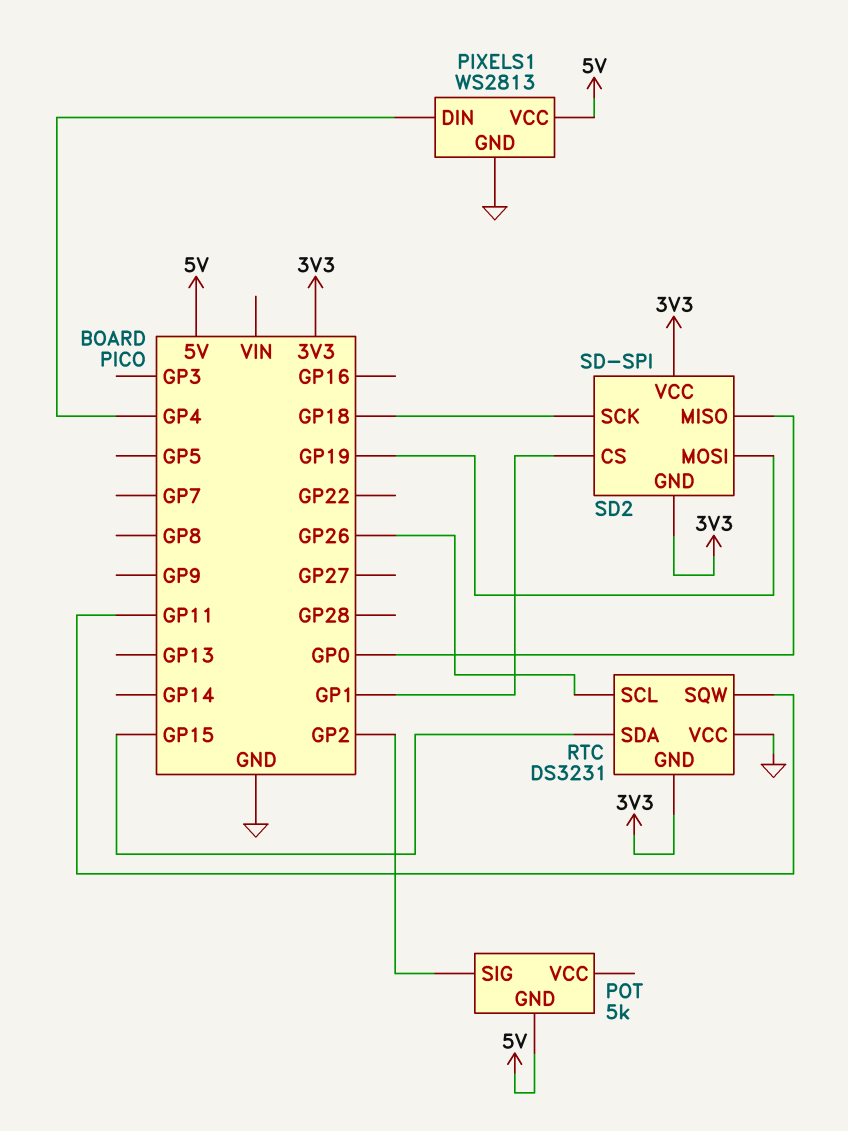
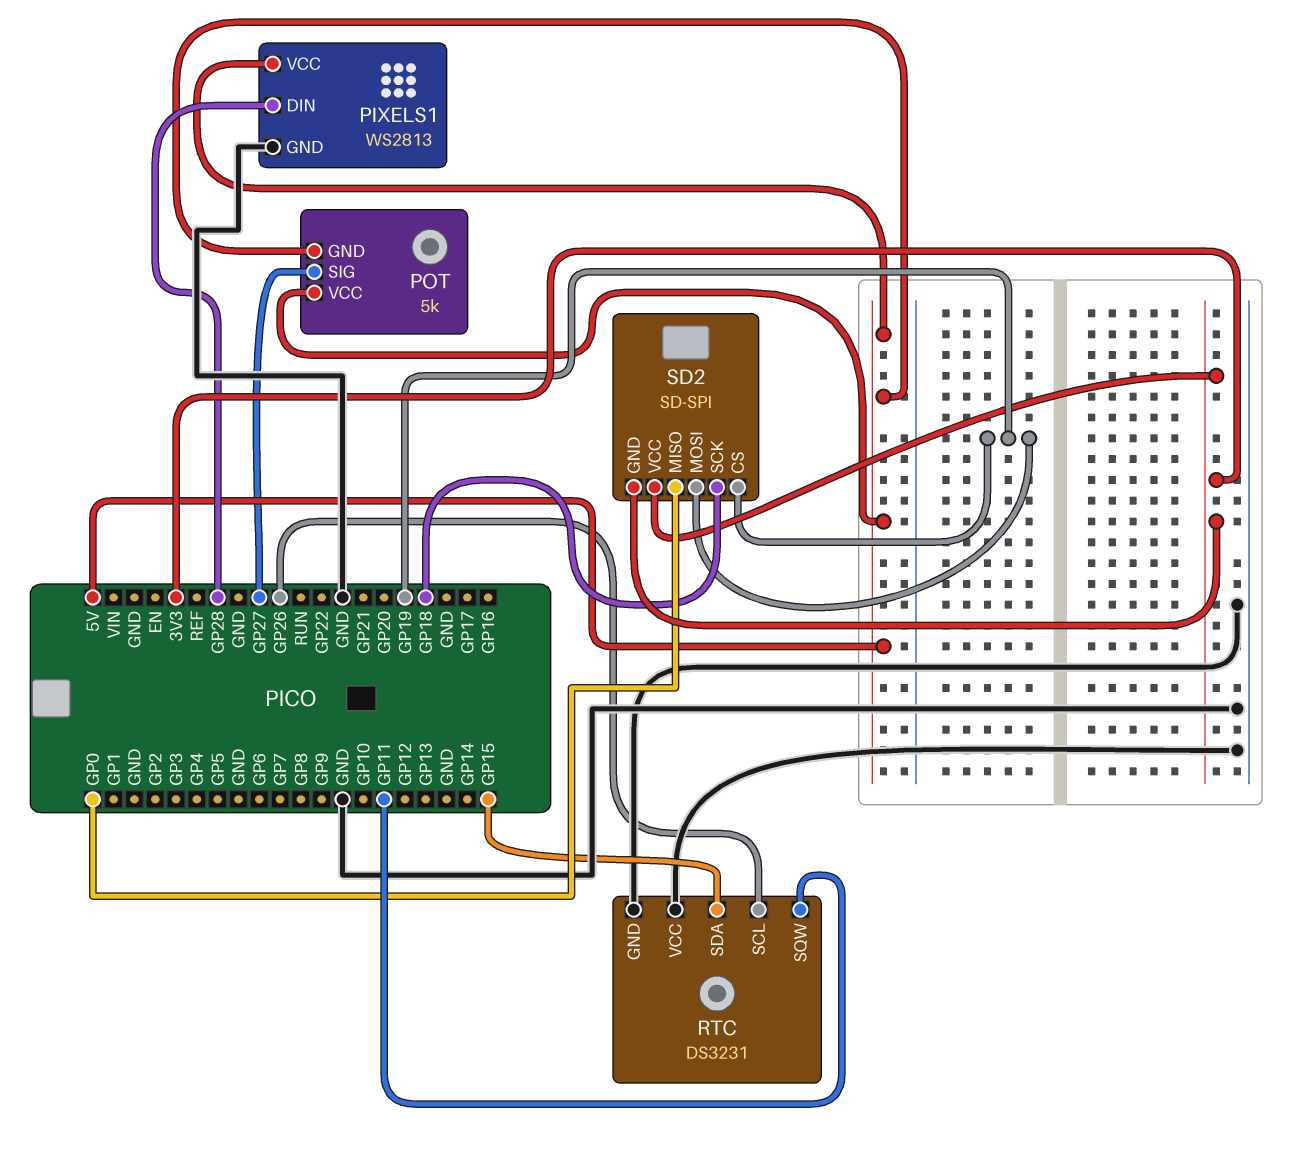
PIXELS1 pin DIN: GP4 -> GP28
POT pin SIG: GP2 -> GP27
POT pin VCC: none -> 5V
RTC pin GND: 3V3 -> GND
SD2 pin CS: GP1 -> GP19

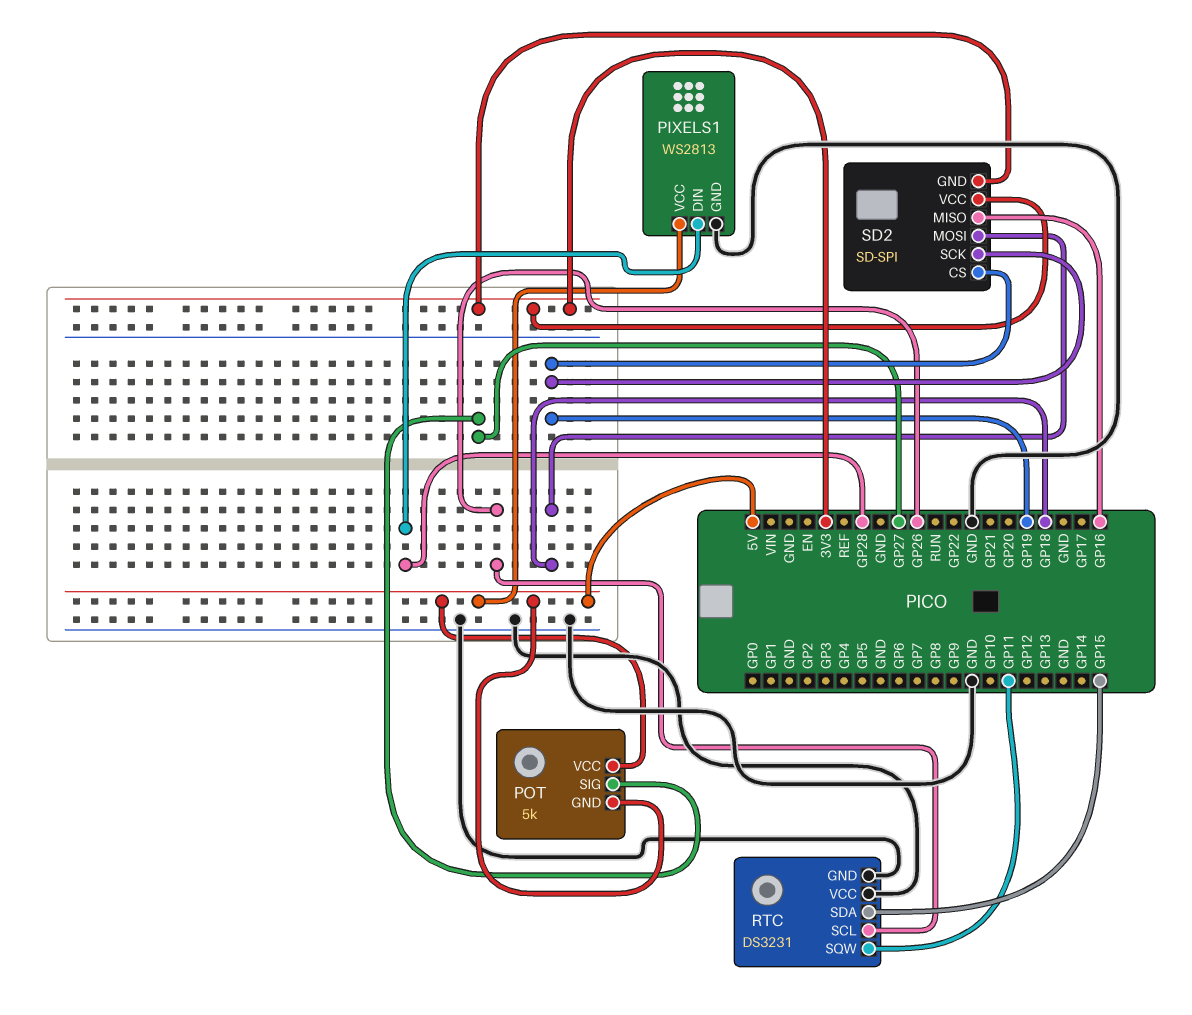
SD2 pin MISO: GP0 -> GP16
SD2 pin MOSI: GP19 -> GP18
SD2 pin SCK: GP18 -> GP19

